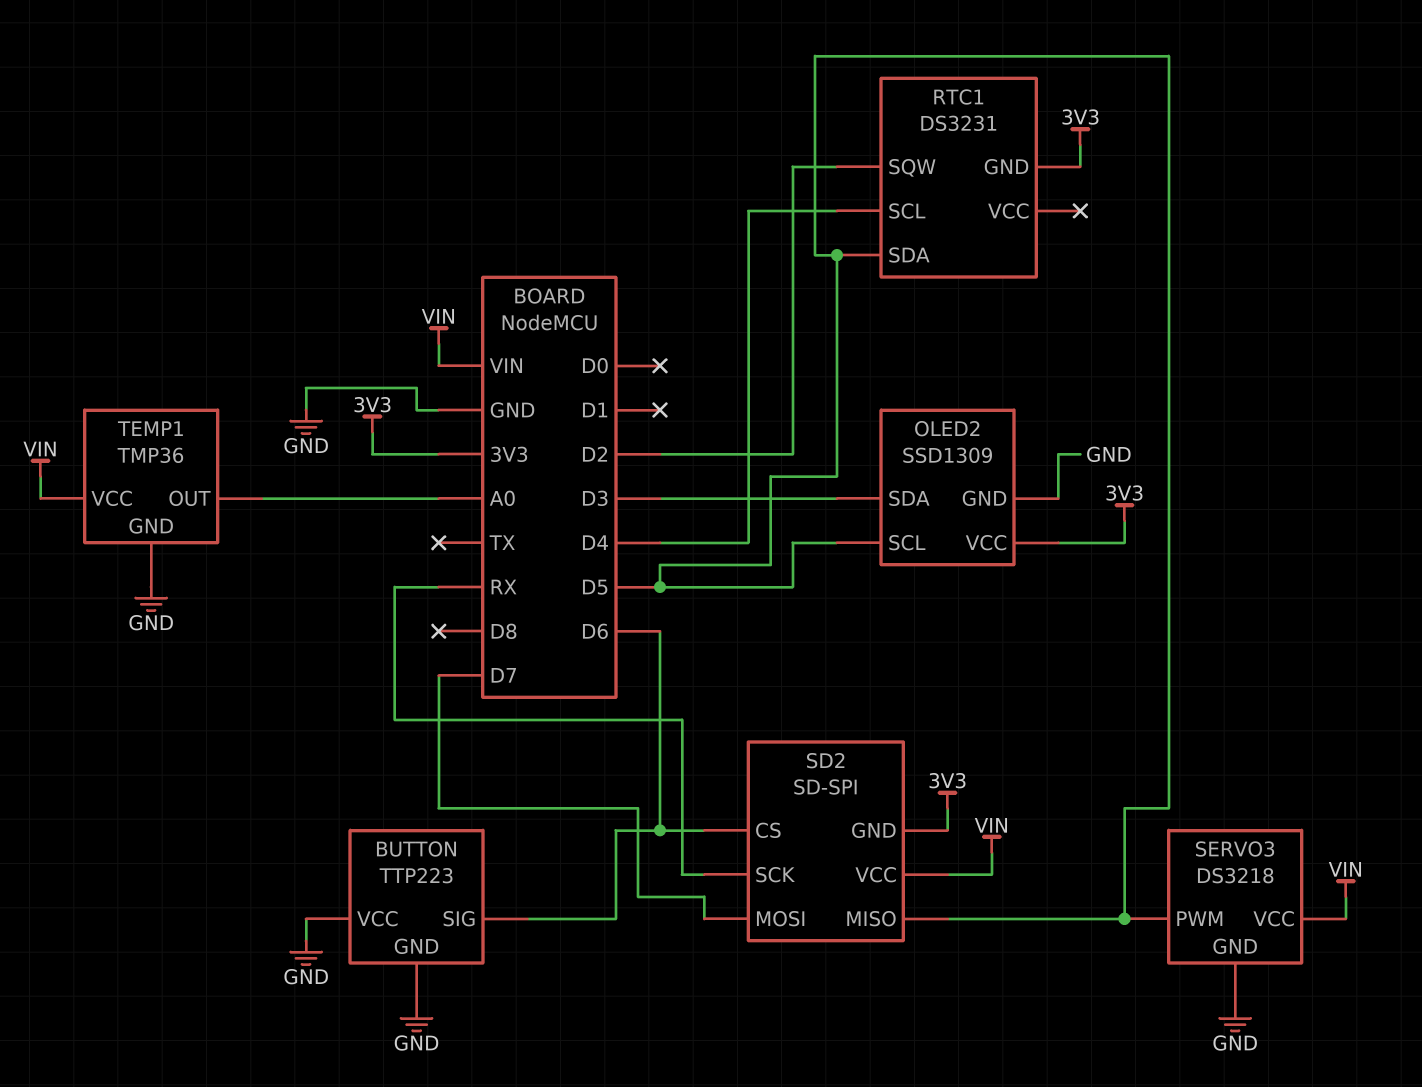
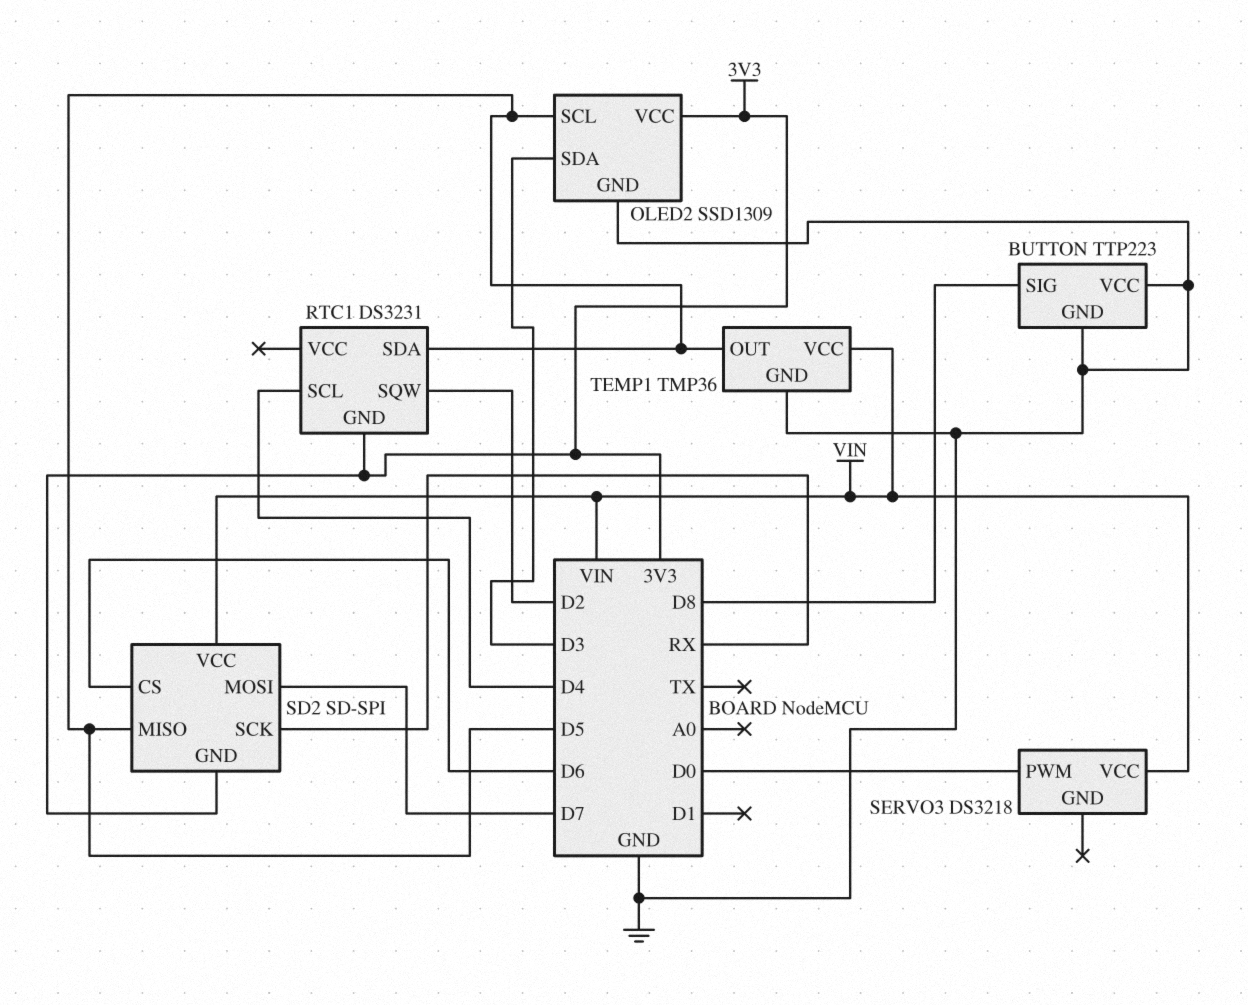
BUTTON pin SIG: D6 -> D8
SERVO3 pin GND: GND -> none
SERVO3 pin PWM: D5 -> D0
TEMP1 pin OUT: A0 -> D5

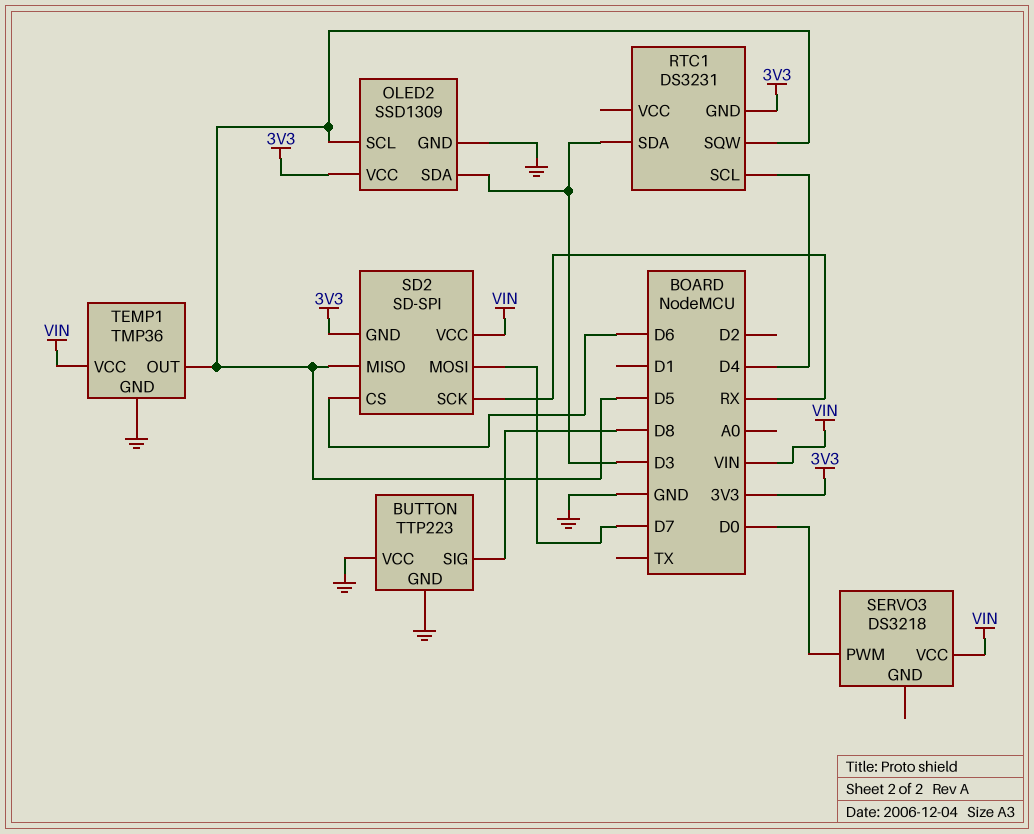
RTC1 pin SDA: D5 -> D3
RTC1 pin SQW: D2 -> D5

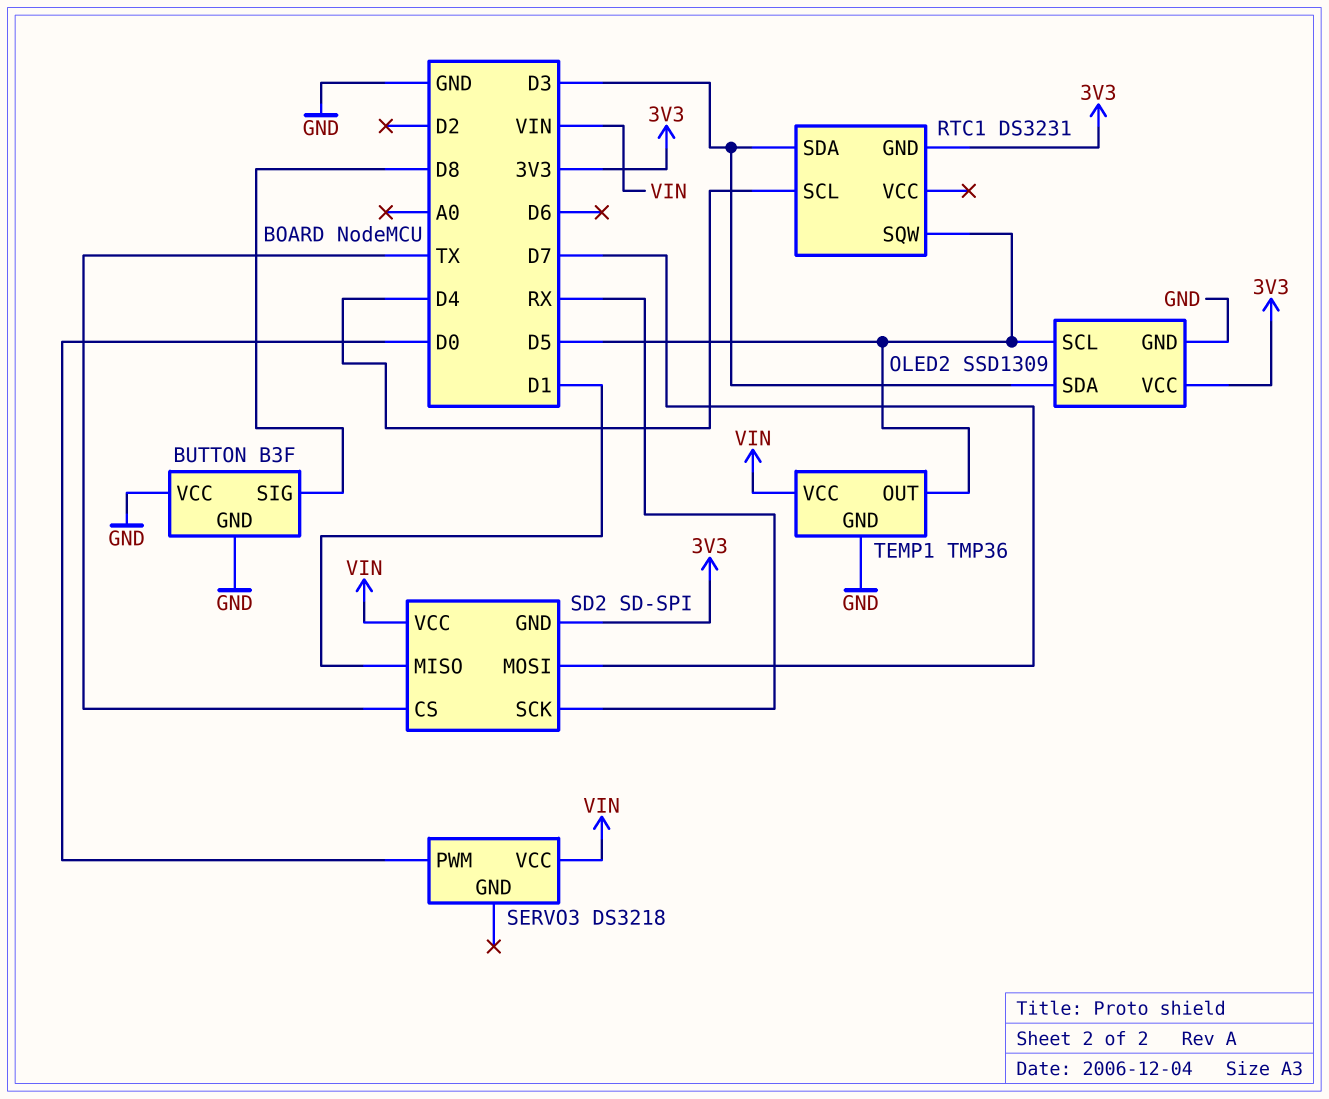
BUTTON: TTP223 -> B3F
SD2 pin CS: D6 -> TX
SD2 pin MISO: D5 -> D1

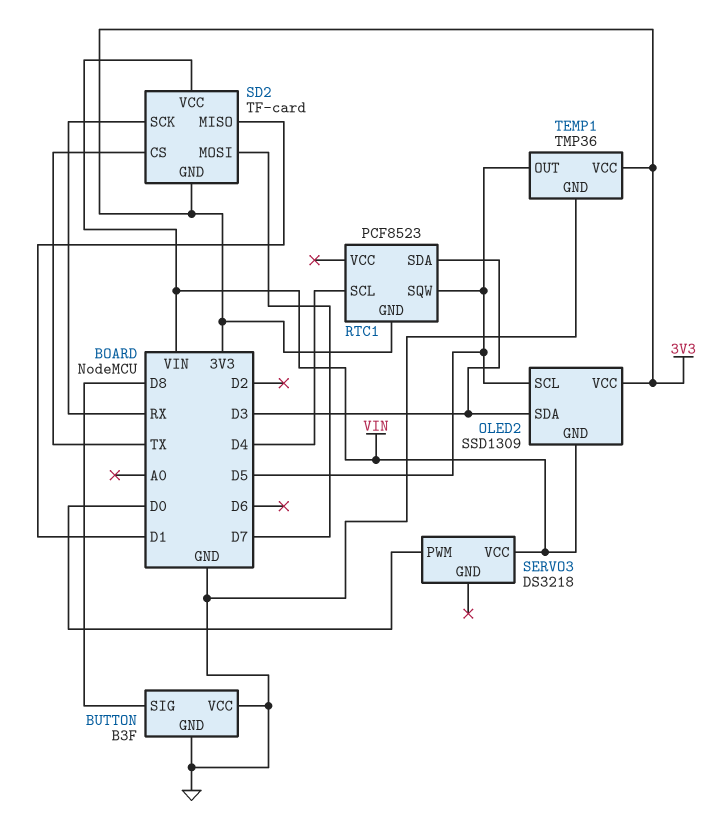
OLED2 pin GND: GND -> VIN
RTC1: DS3231 -> PCF8523
SD2: SD-SPI -> TF-card
TEMP1 pin VCC: VIN -> 3V3

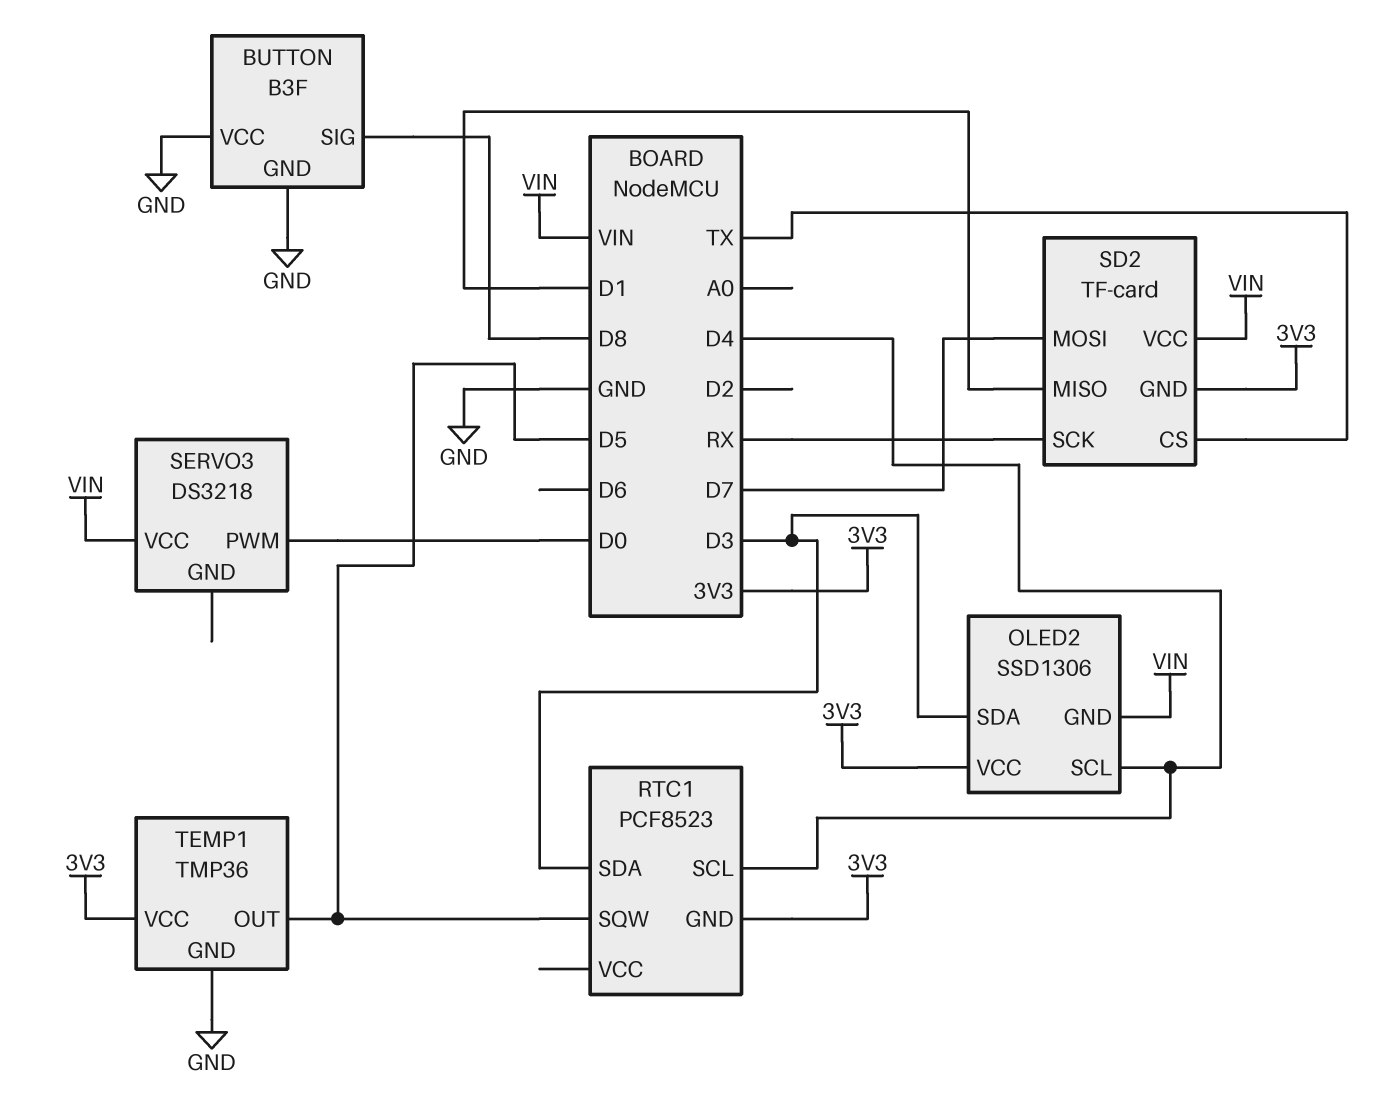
OLED2: SSD1309 -> SSD1306
OLED2 pin SCL: D5 -> D4

